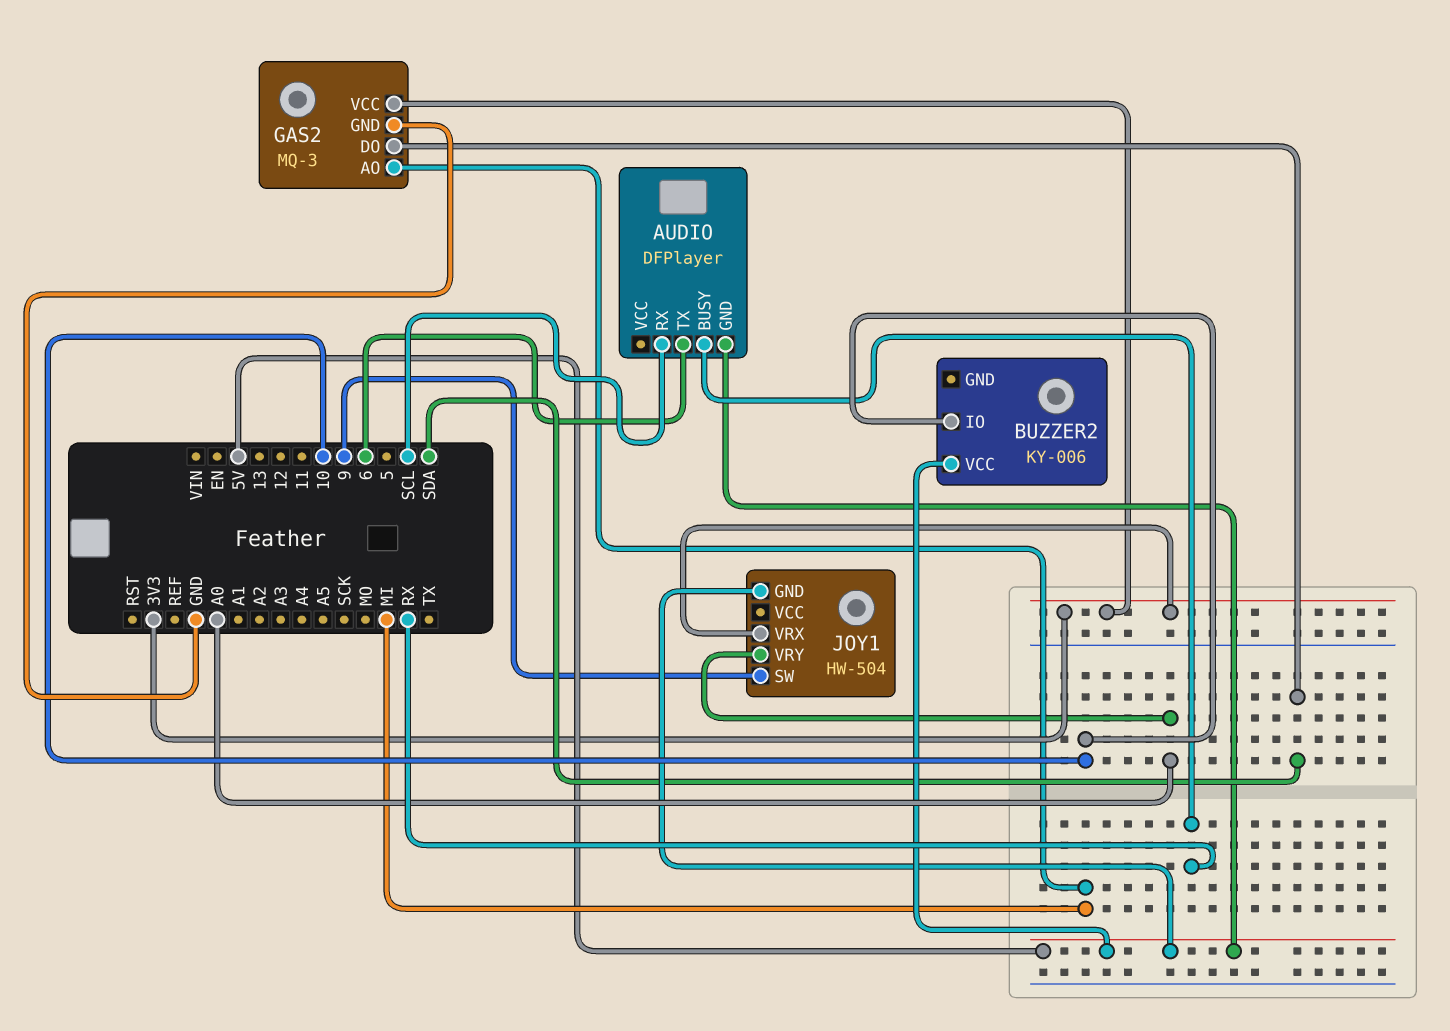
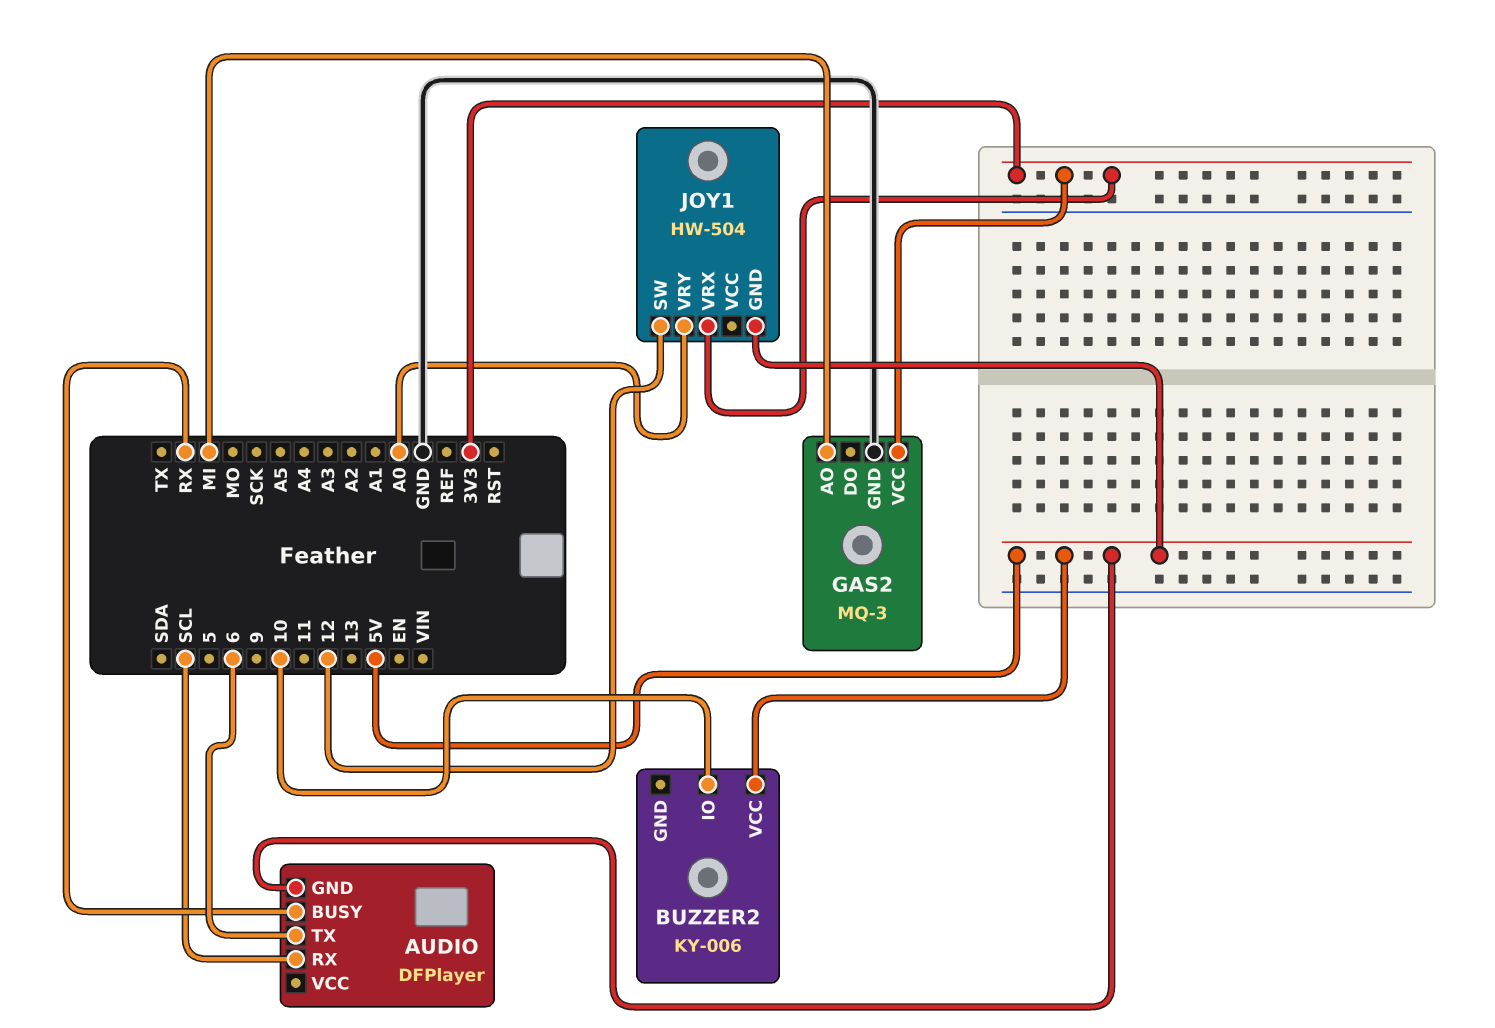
GAS2 pin DO: SDA -> none
JOY1 pin SW: 9 -> 12

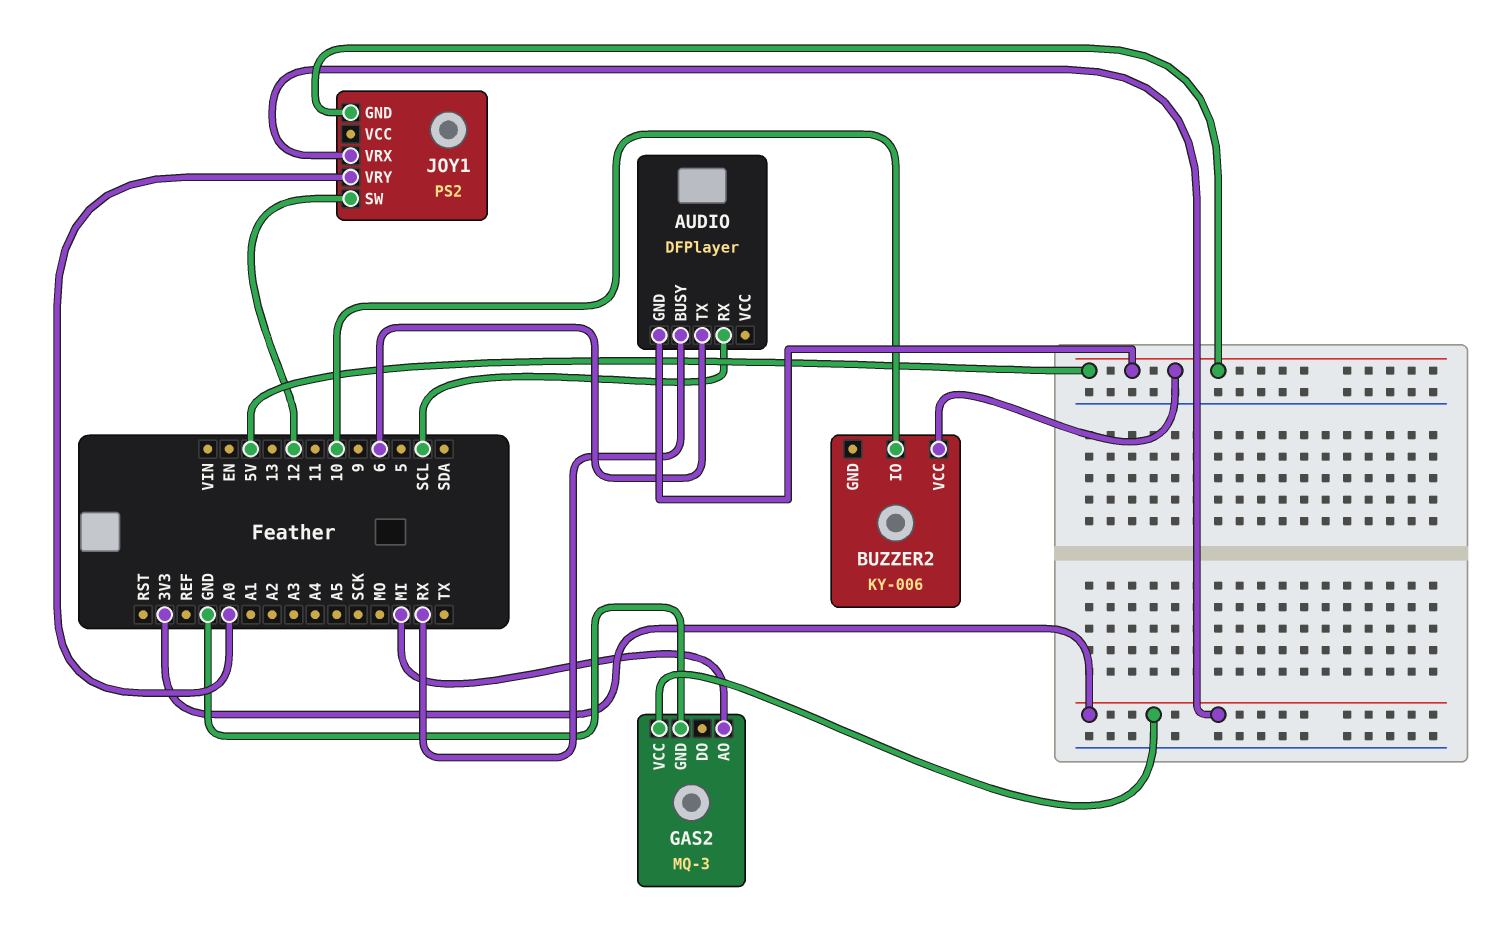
JOY1: HW-504 -> PS2

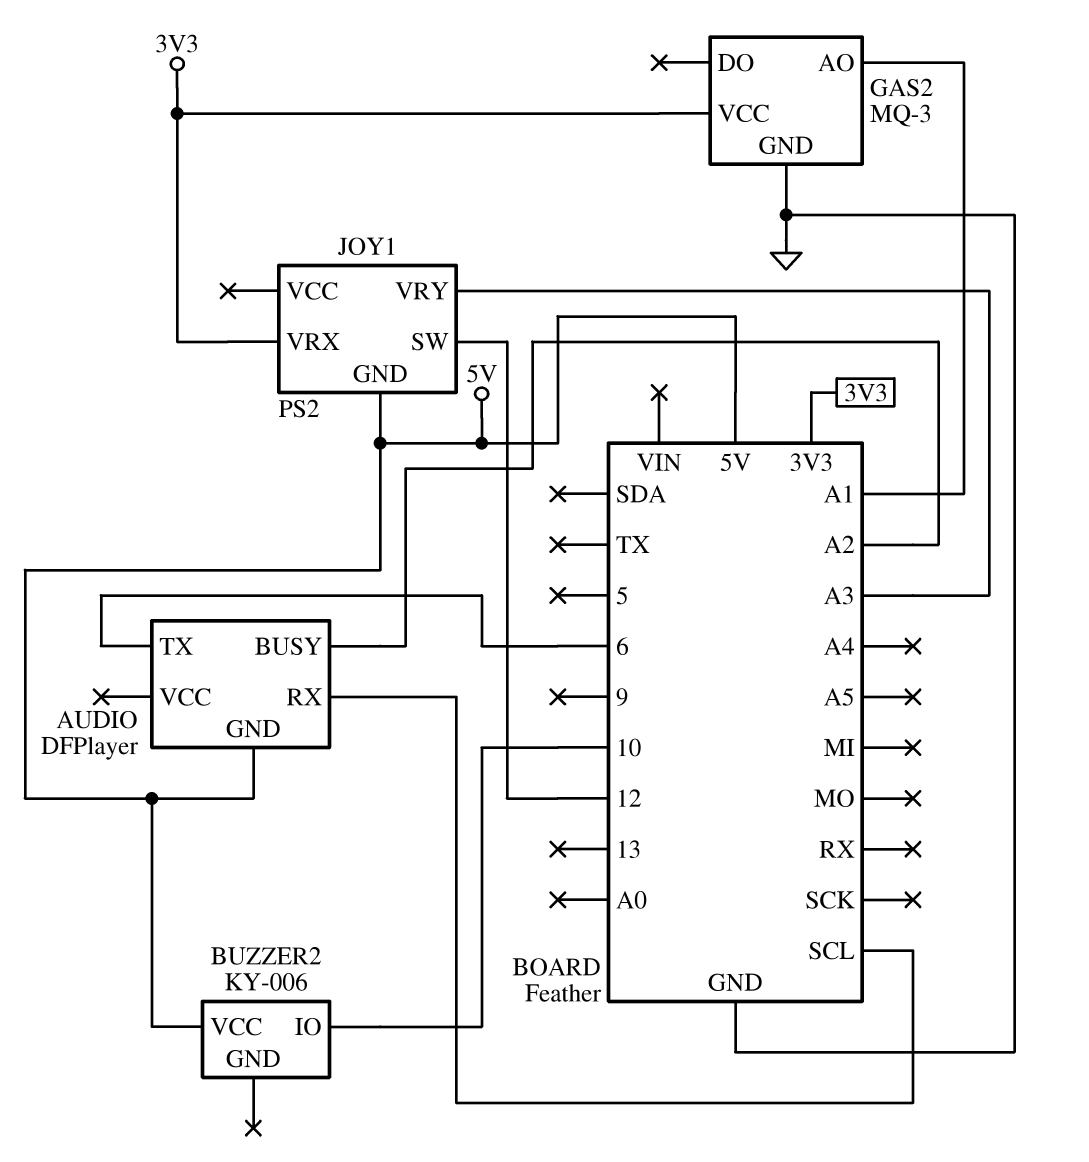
AUDIO pin BUSY: RX -> A2
GAS2 pin AO: MI -> A1
JOY1 pin VRY: A0 -> A3

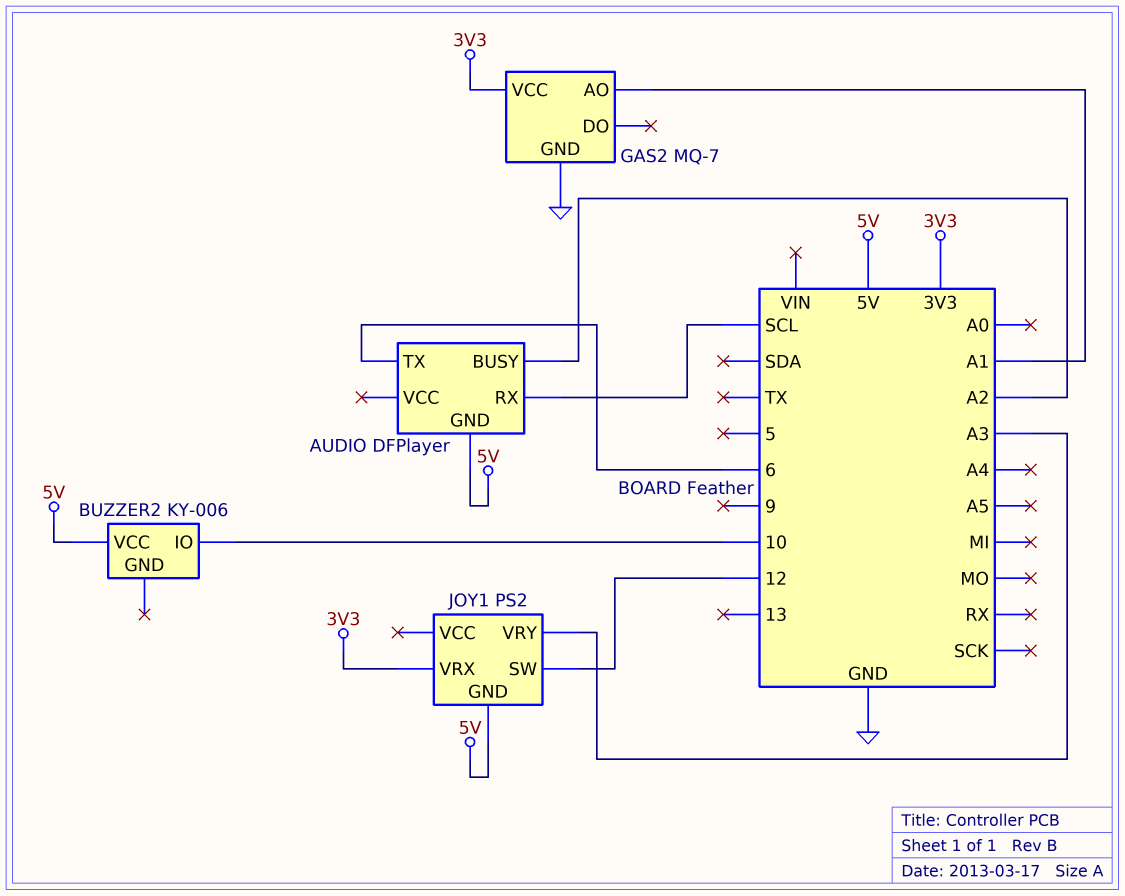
GAS2: MQ-3 -> MQ-7

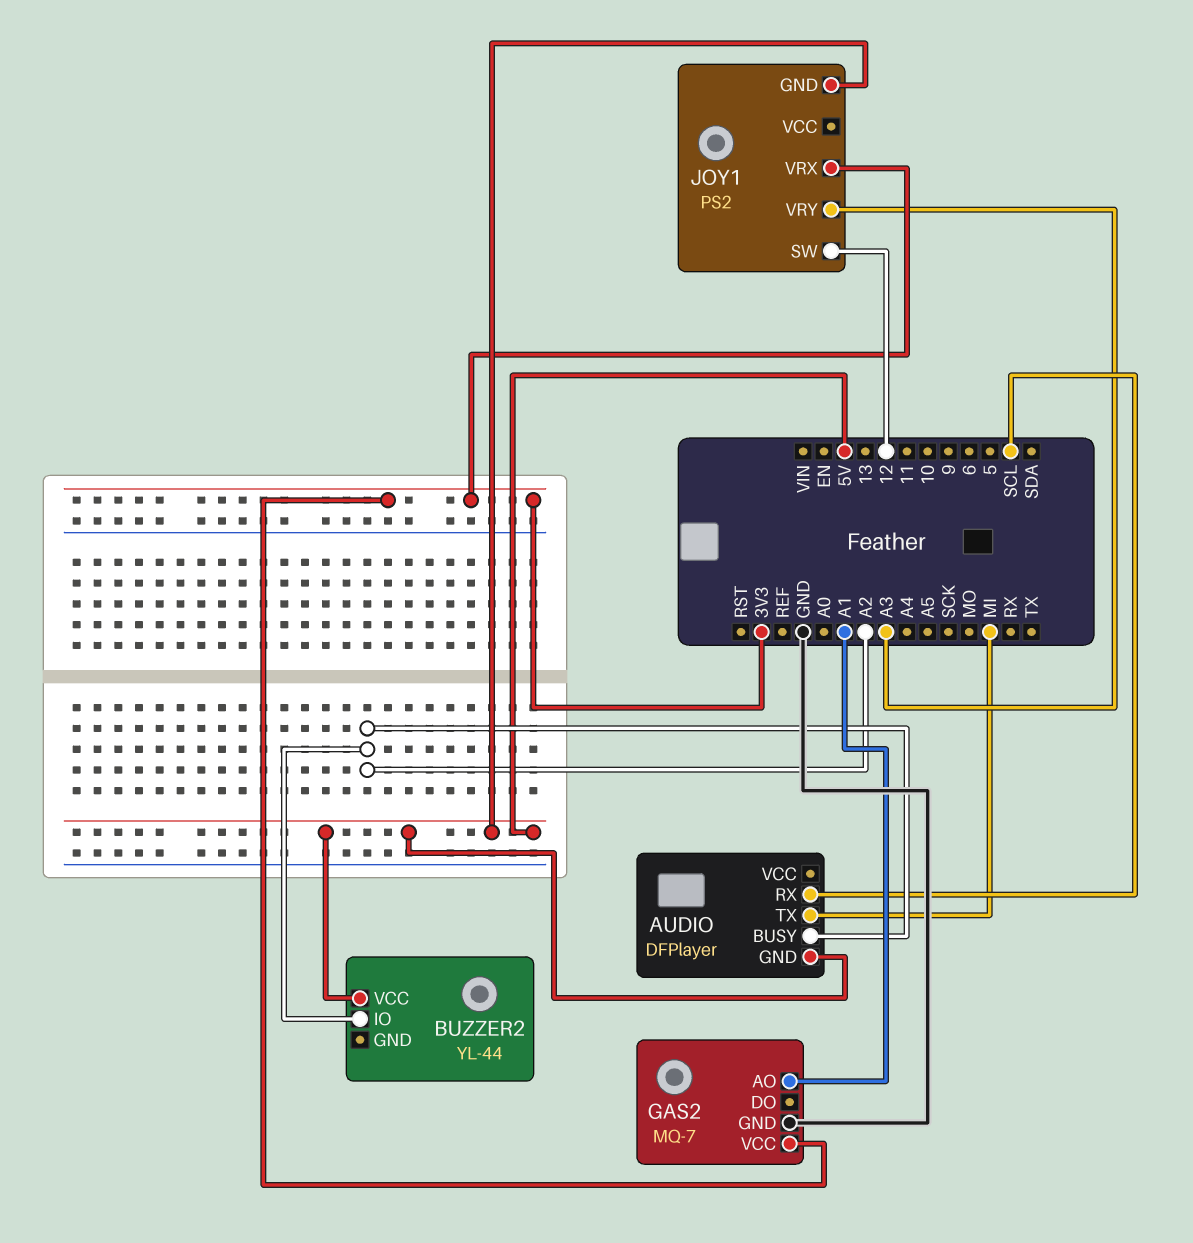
AUDIO pin TX: 6 -> MI
BUZZER2: KY-006 -> YL-44
BUZZER2 pin IO: 10 -> A2

